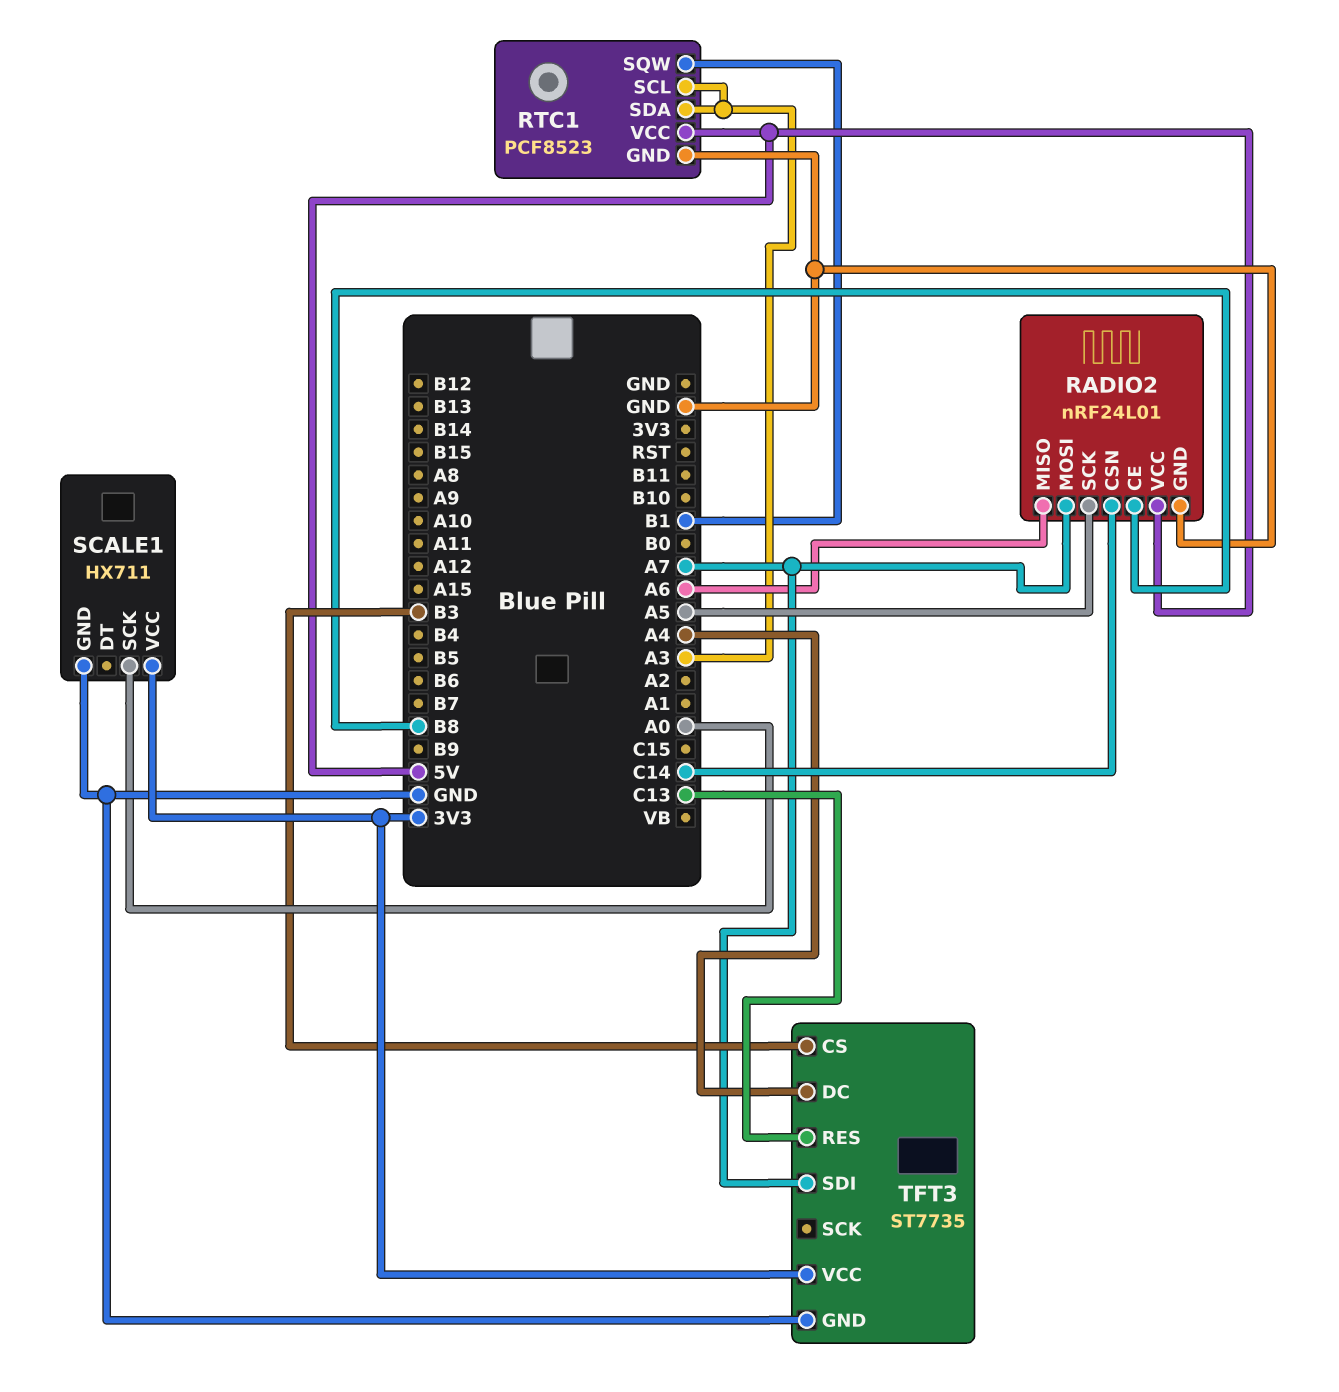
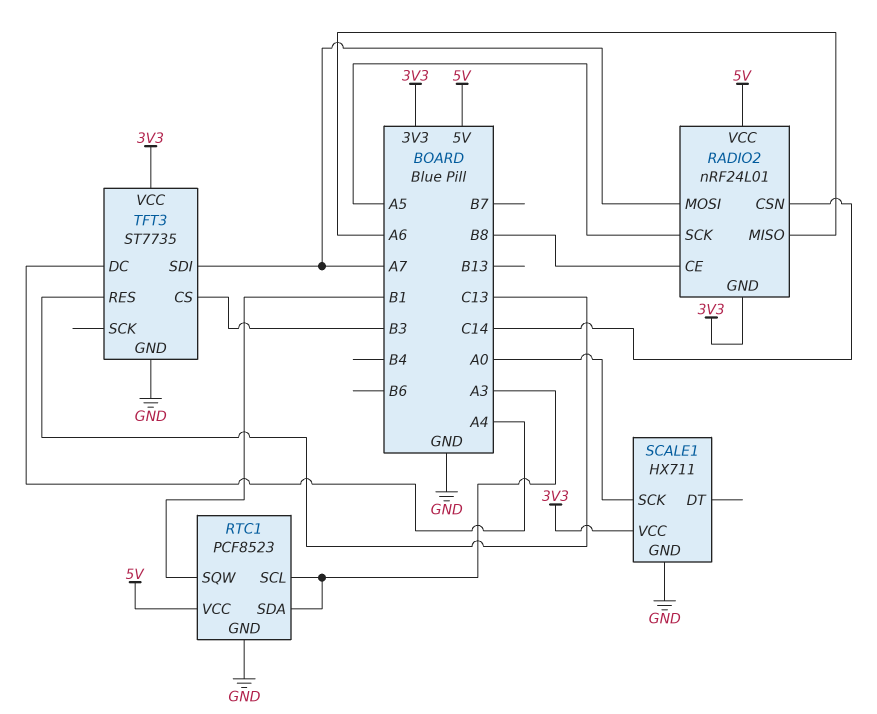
RADIO2 pin GND: GND -> 3V3

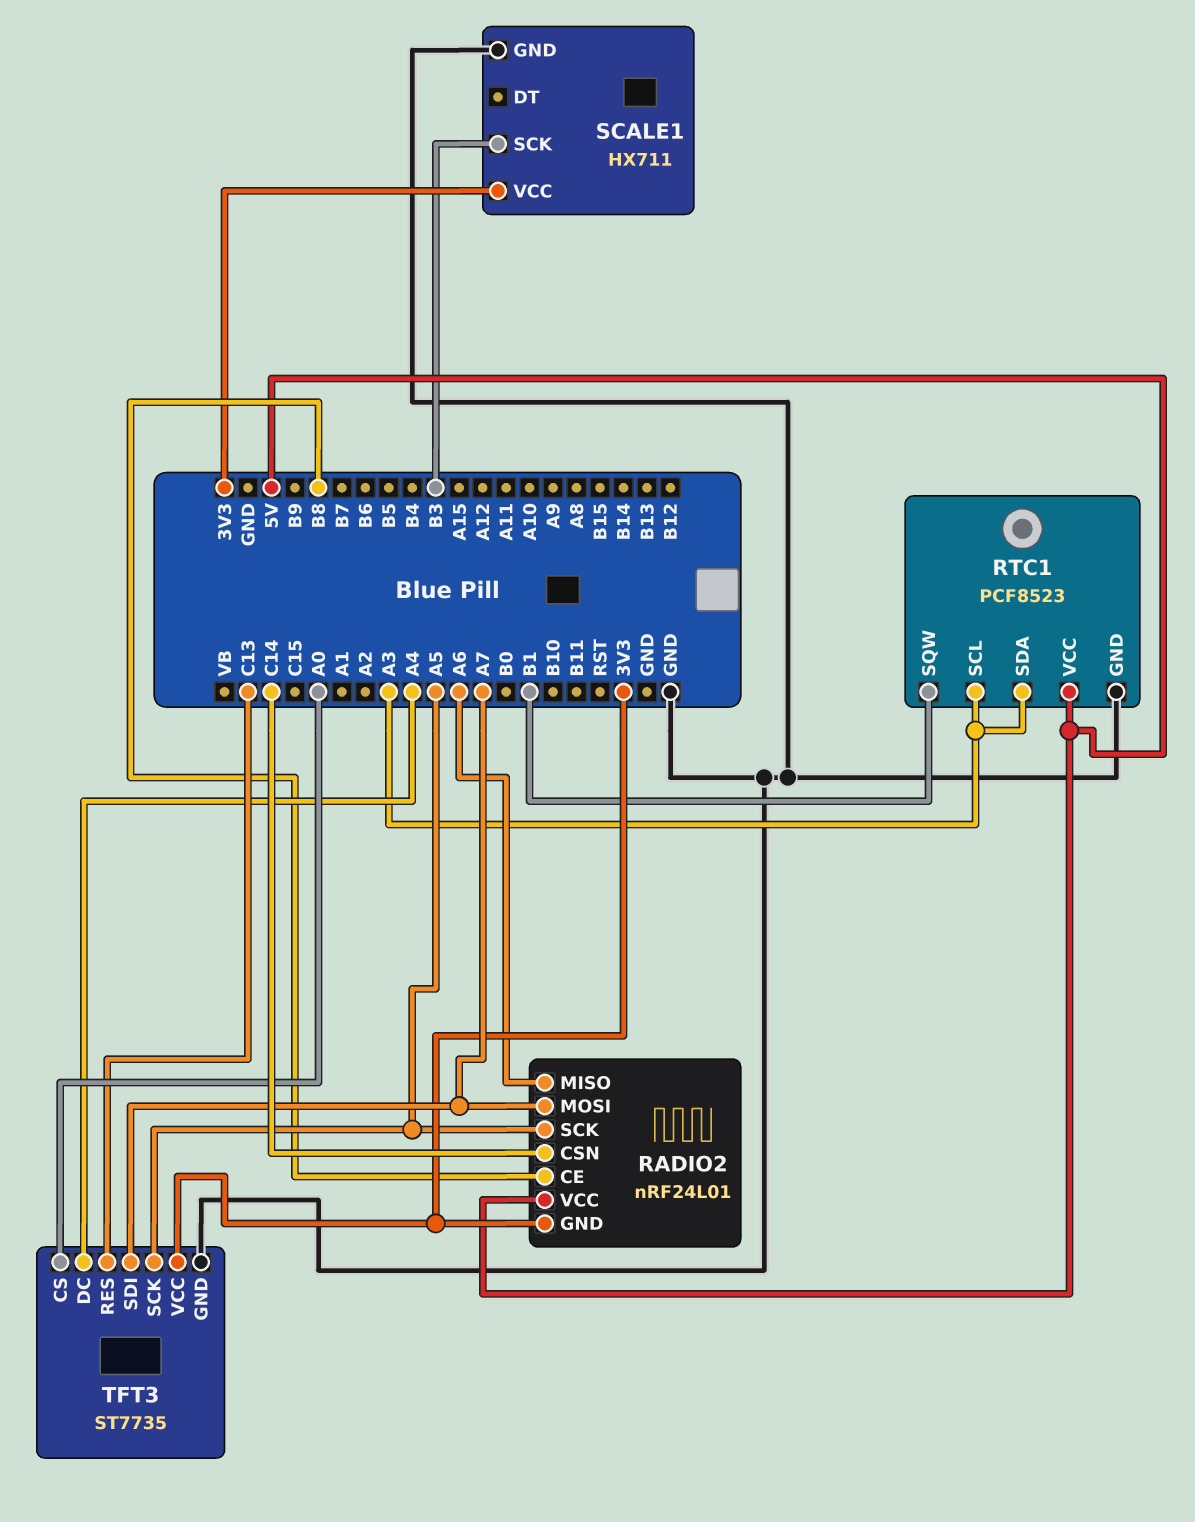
SCALE1 pin SCK: A0 -> B3
TFT3 pin CS: B3 -> A0
TFT3 pin SCK: none -> A5

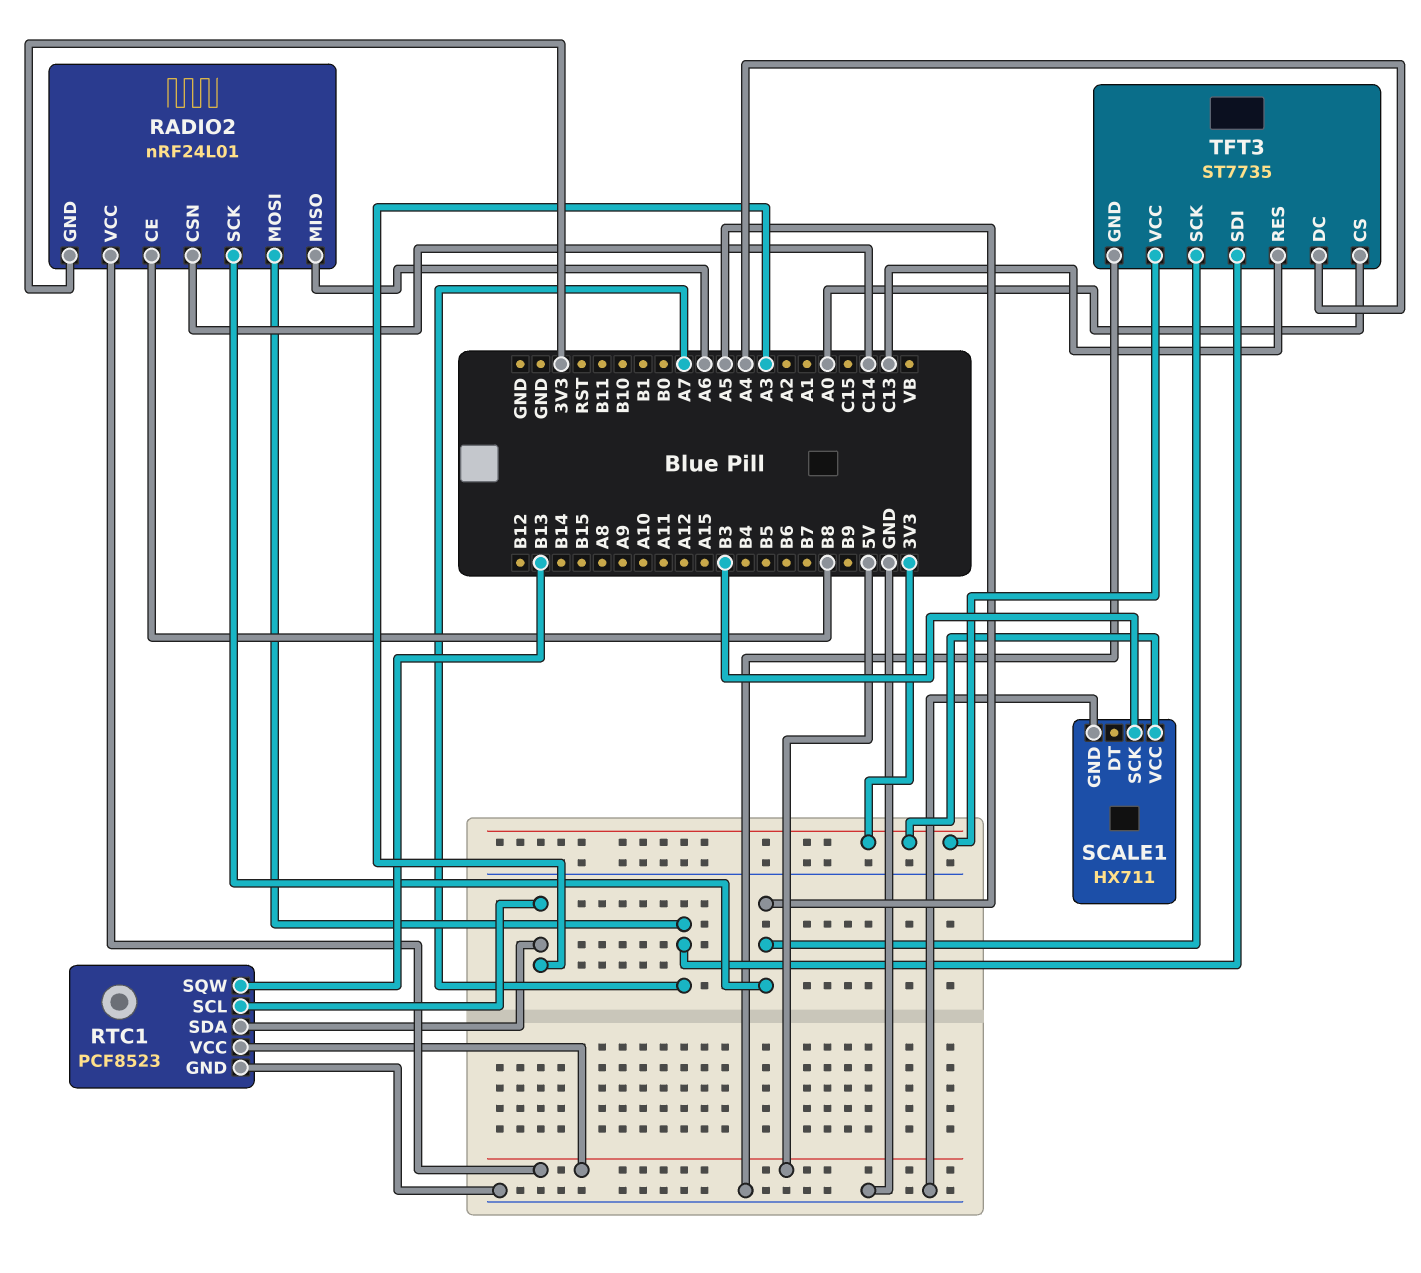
RTC1 pin SQW: B1 -> B13

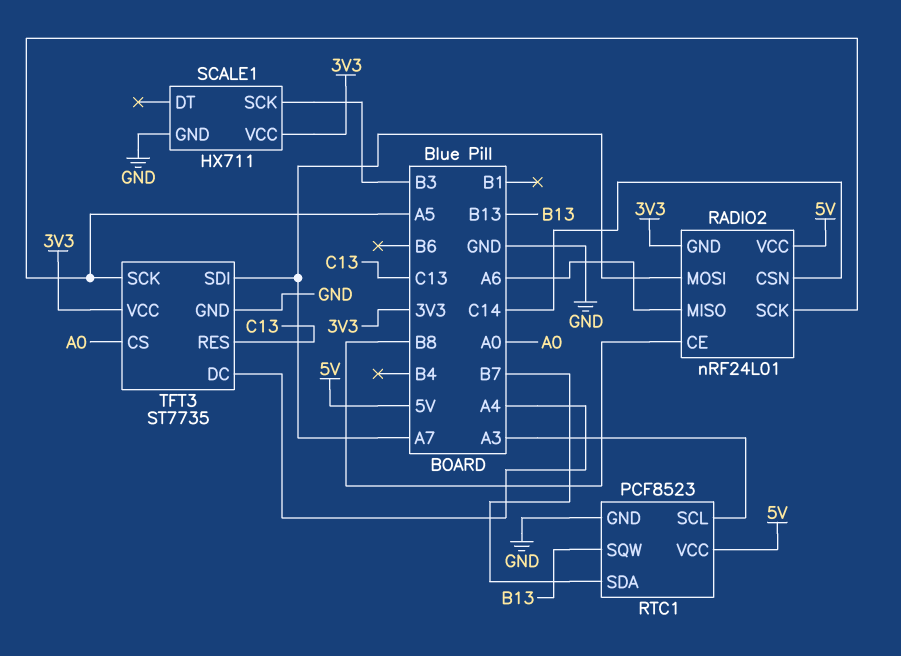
RTC1 pin SDA: A3 -> B7

